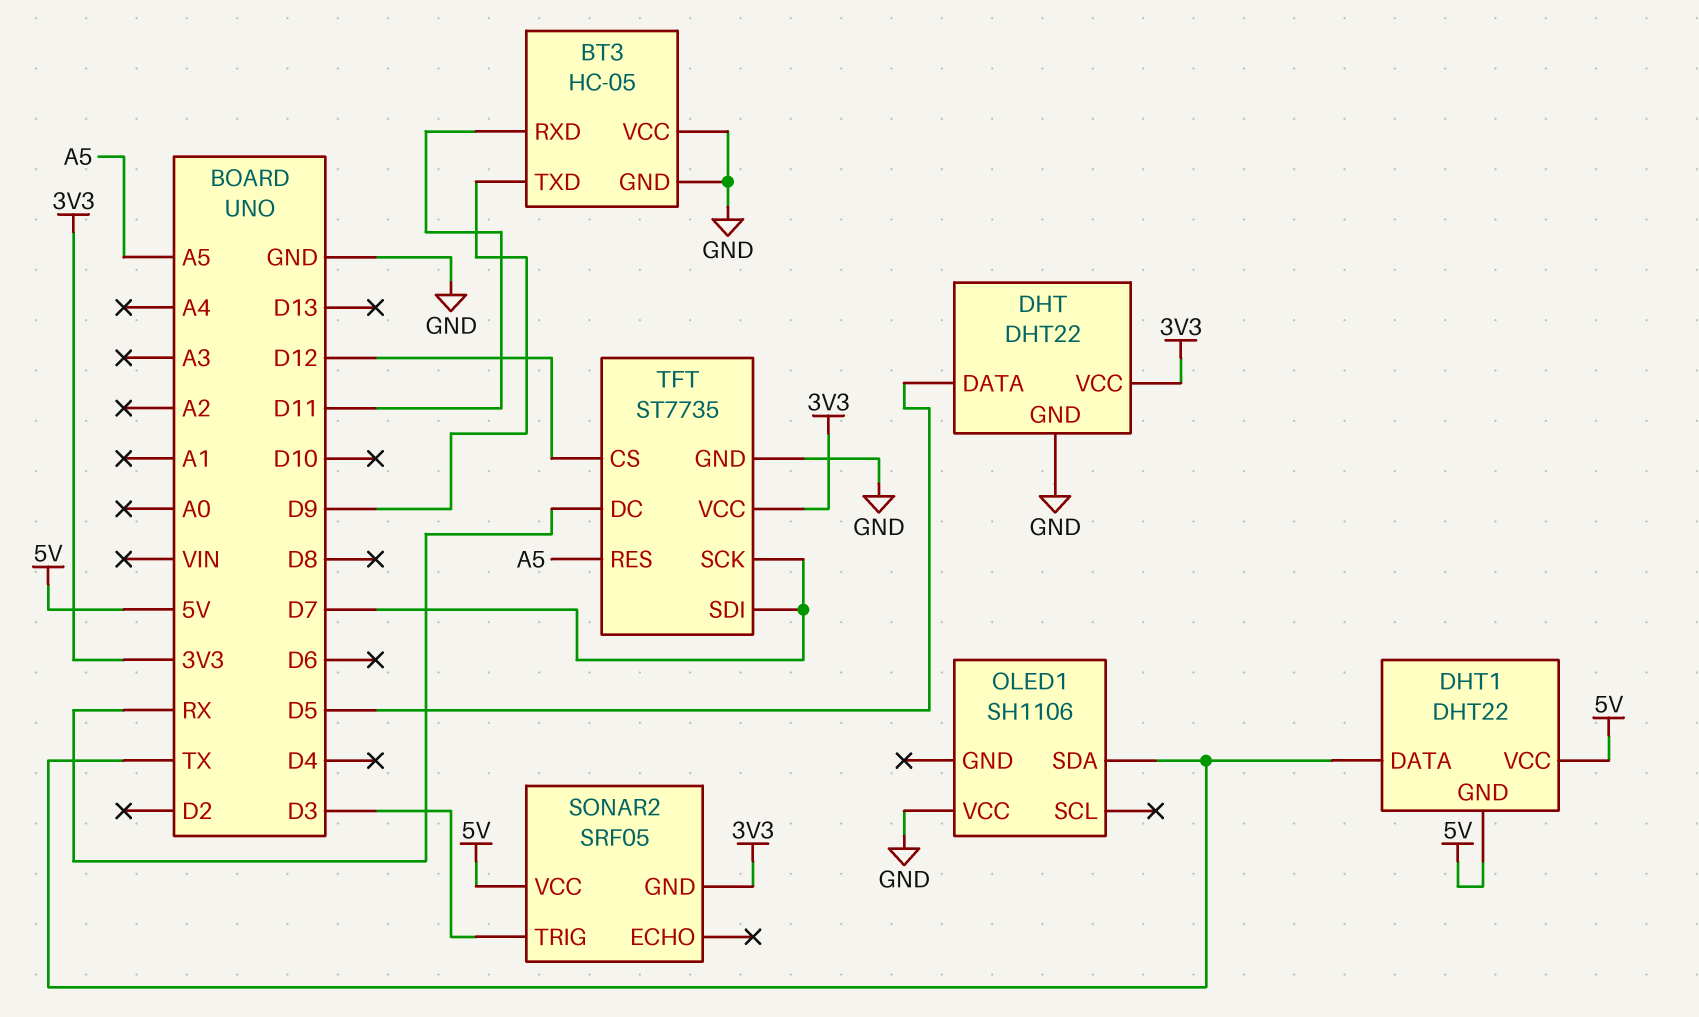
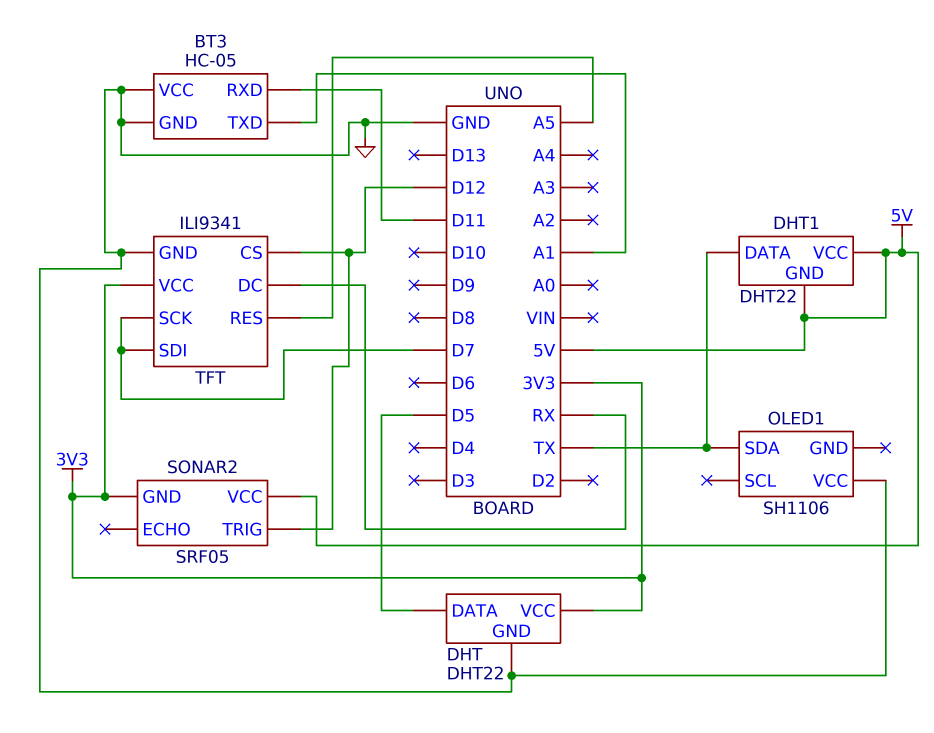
BT3 pin TXD: D9 -> A1
SONAR2 pin TRIG: D3 -> D12
TFT: ST7735 -> ILI9341

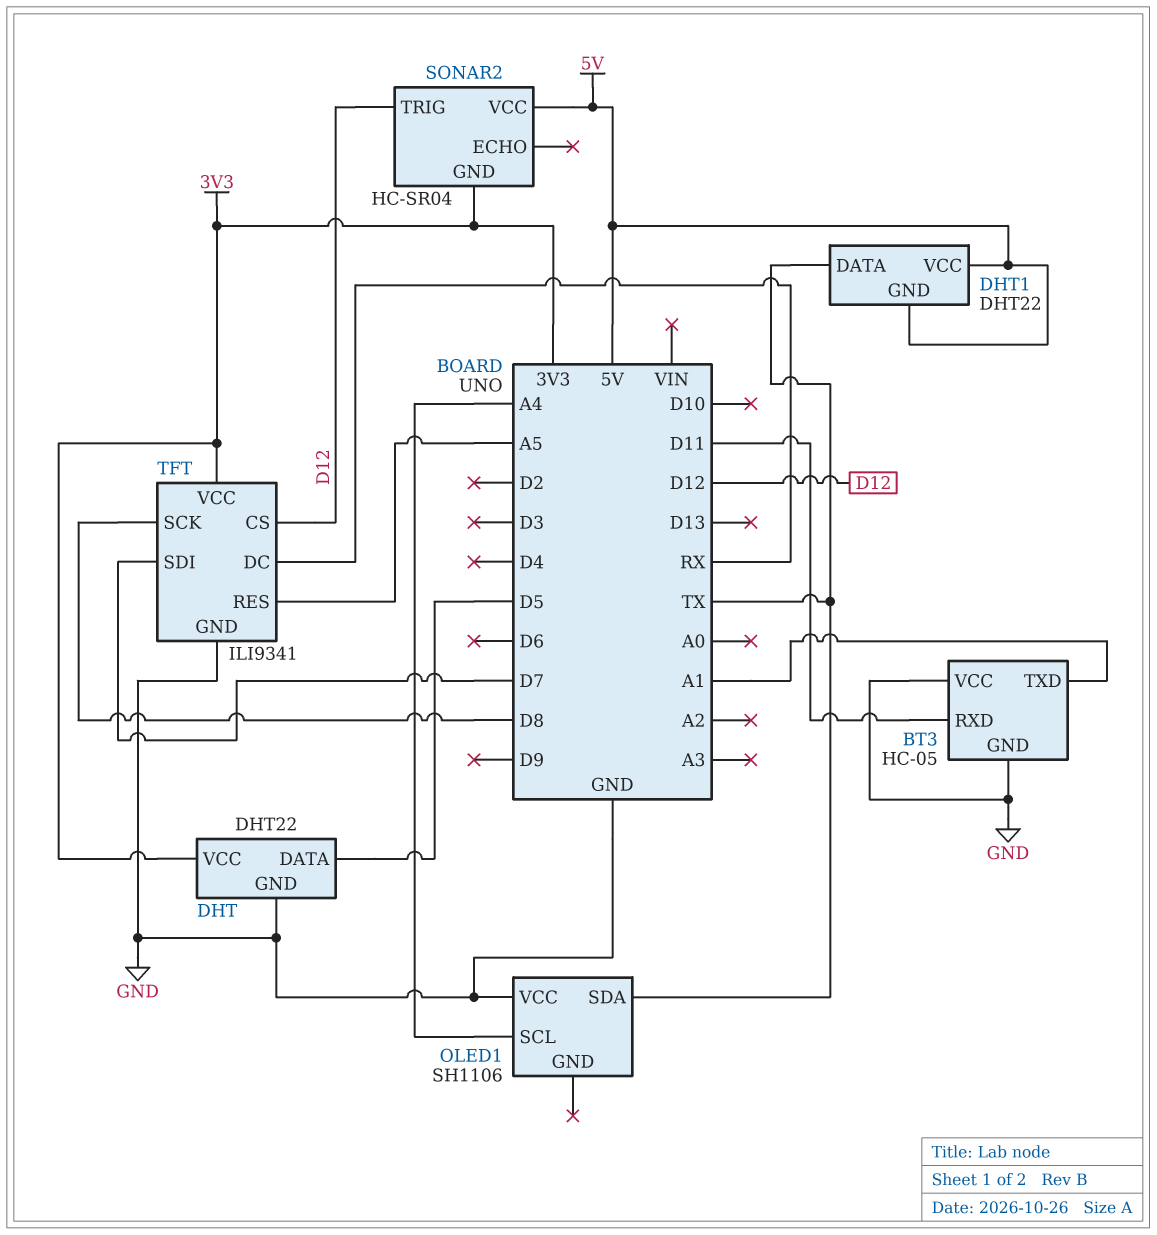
OLED1 pin SCL: none -> A4
SONAR2: SRF05 -> HC-SR04
TFT pin SCK: D7 -> D8

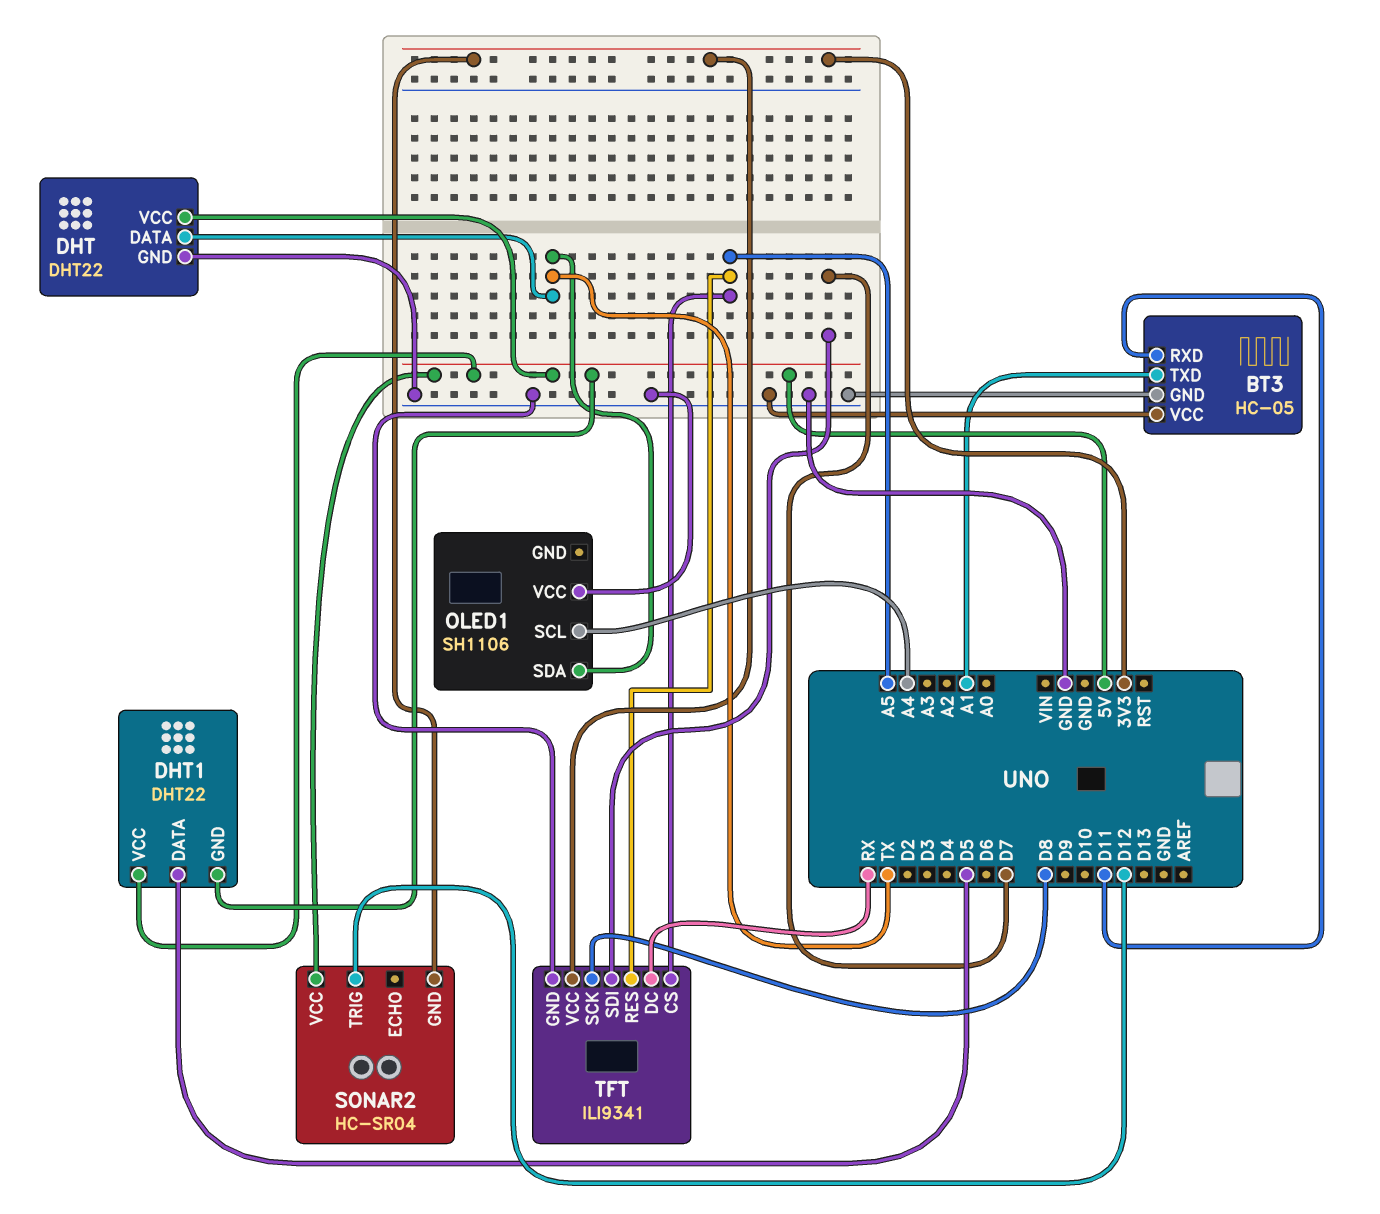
DHT pin DATA: D5 -> TX
DHT pin VCC: 3V3 -> 5V
DHT1 pin DATA: TX -> D5
TFT pin CS: D12 -> A5

